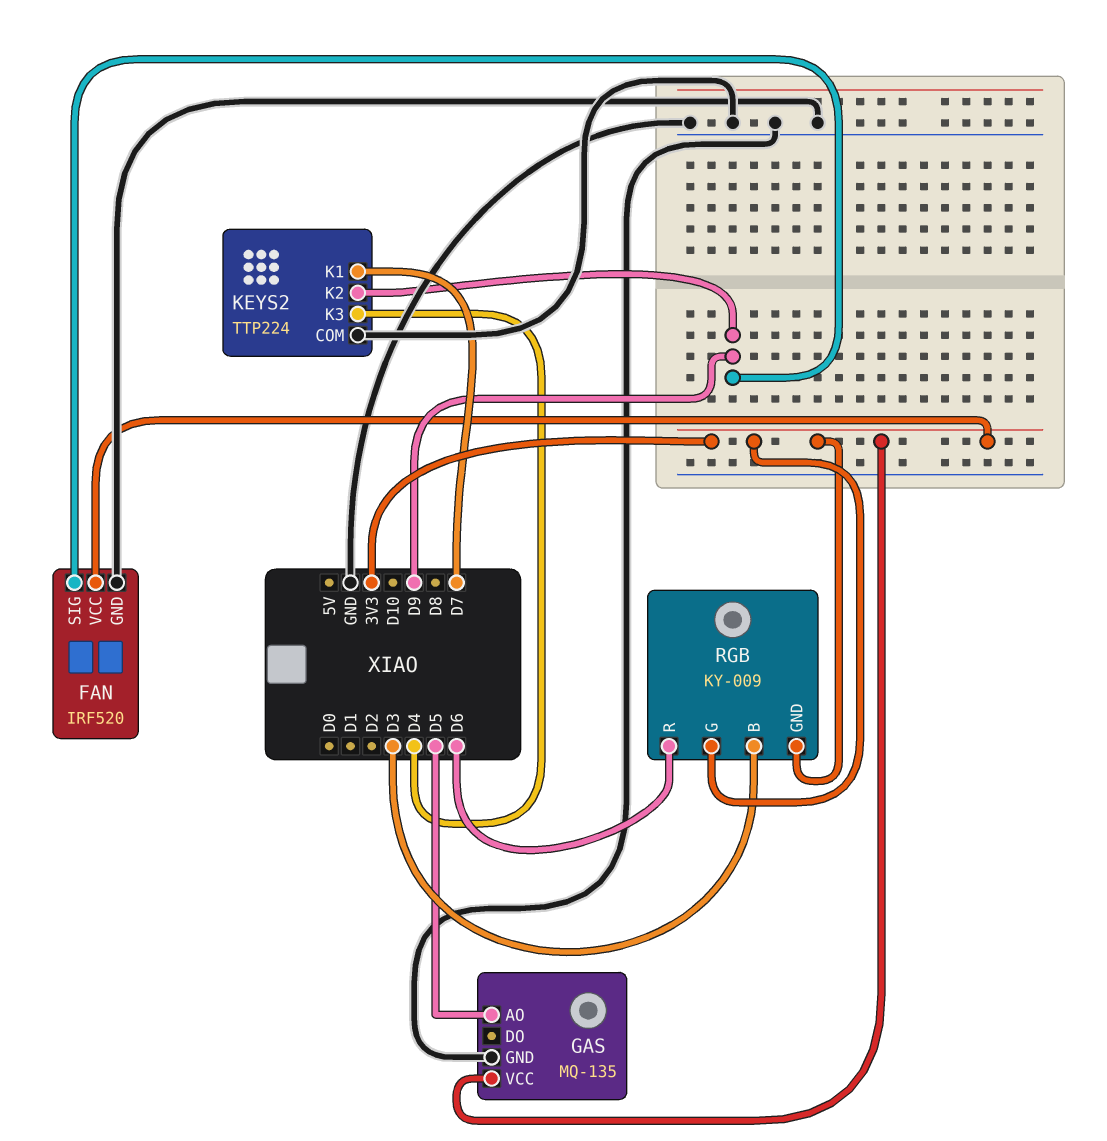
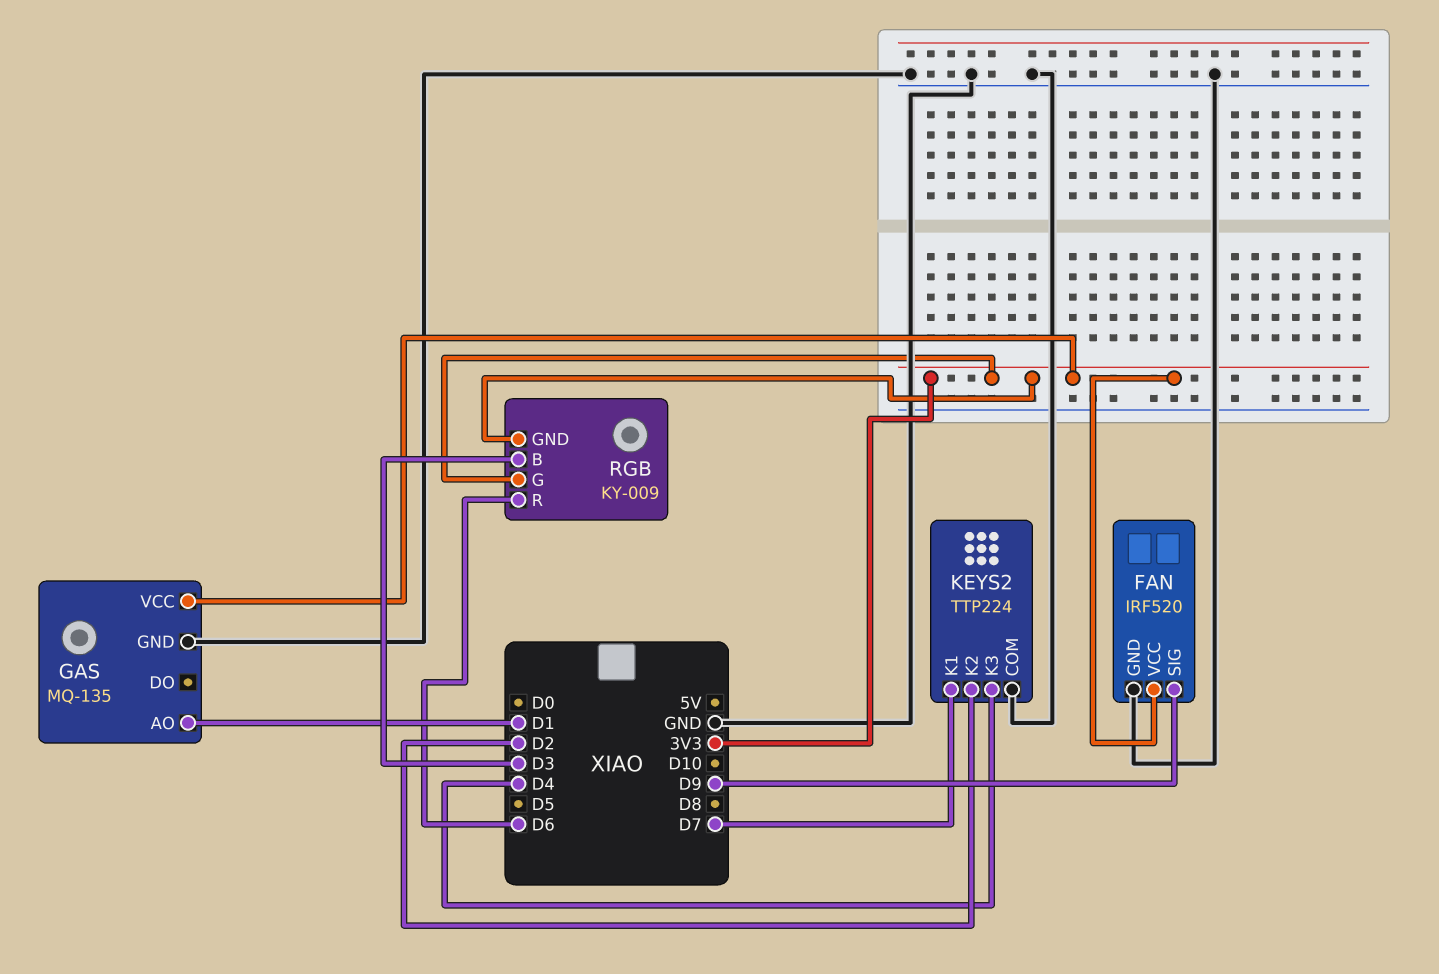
GAS pin AO: D5 -> D1
KEYS2 pin K2: D9 -> D2

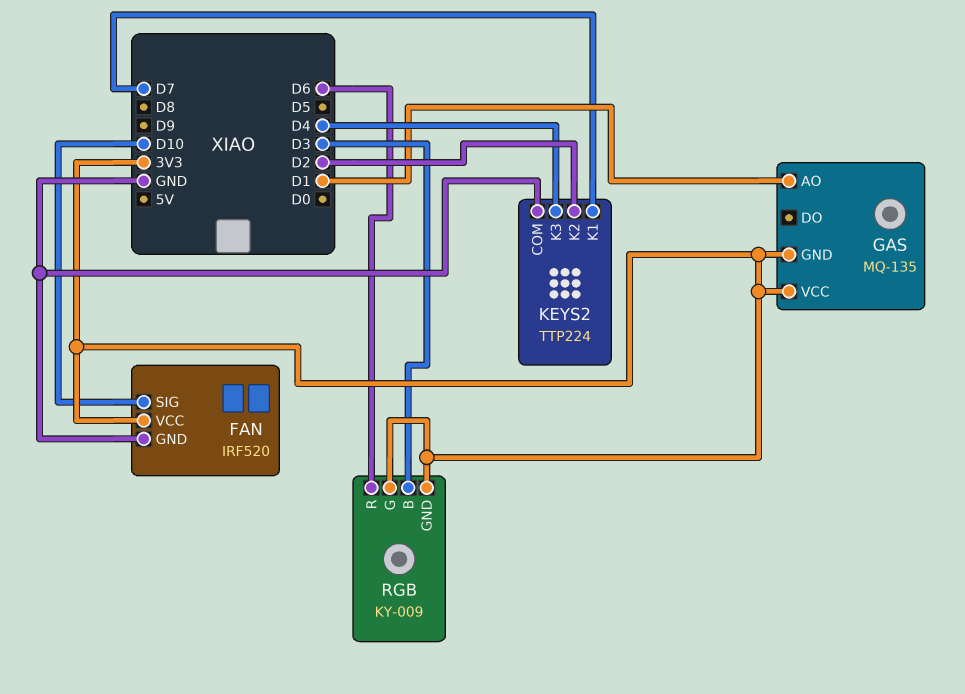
FAN pin SIG: D9 -> D10
GAS pin GND: GND -> 3V3

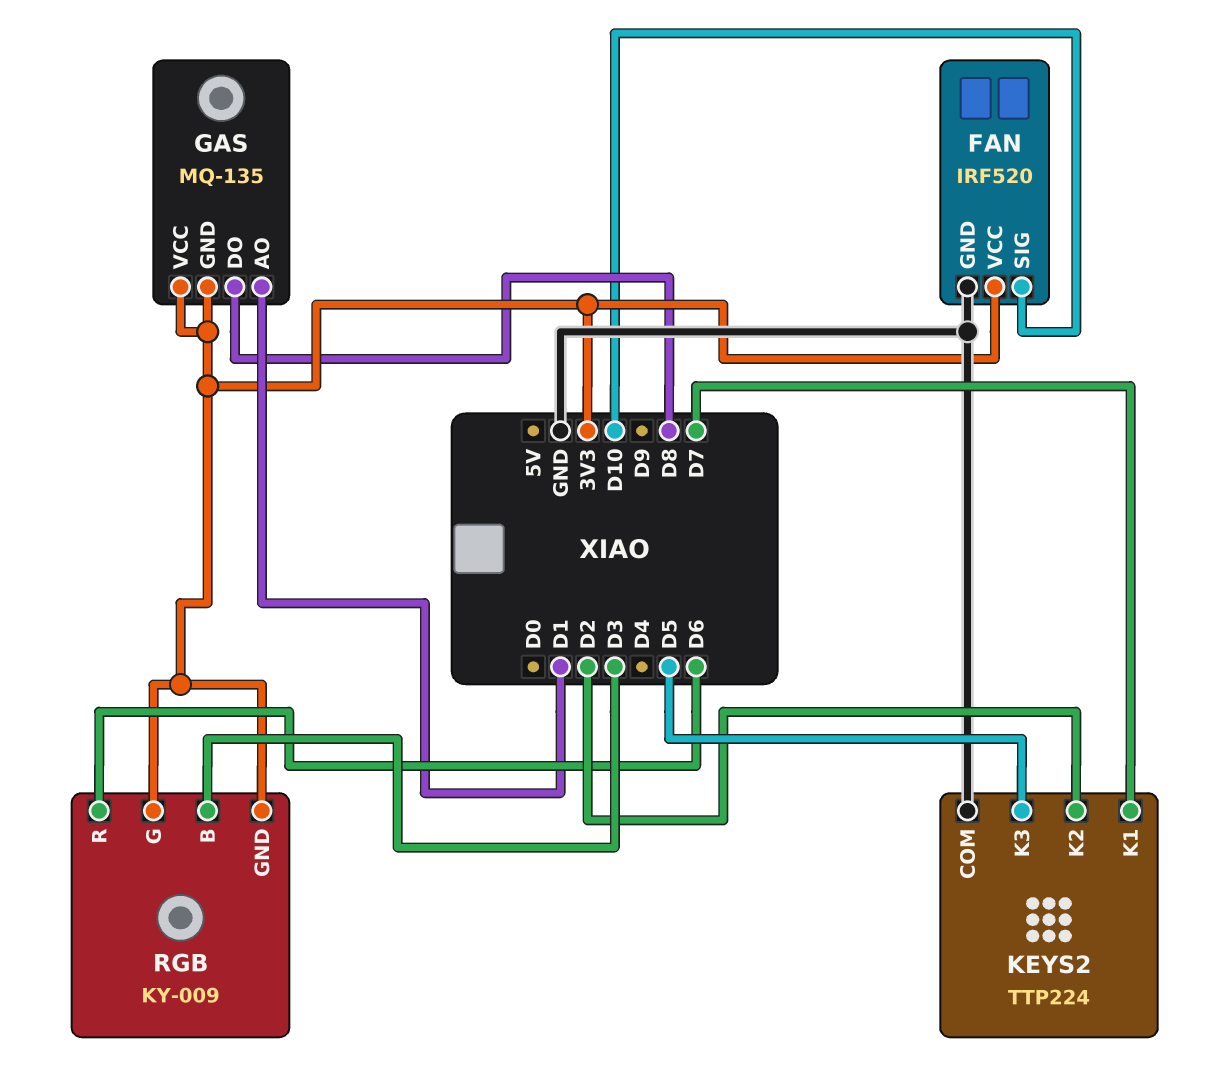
GAS pin DO: none -> D8
KEYS2 pin K3: D4 -> D5

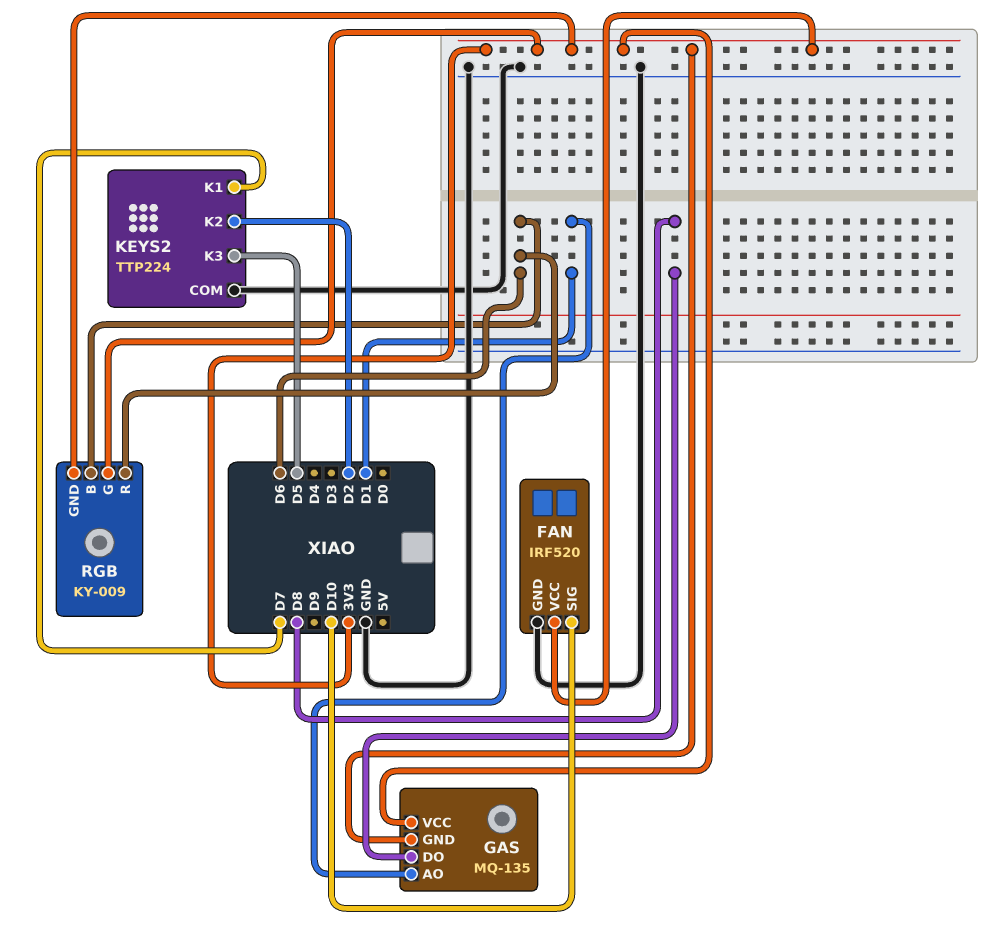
RGB pin B: D3 -> D6

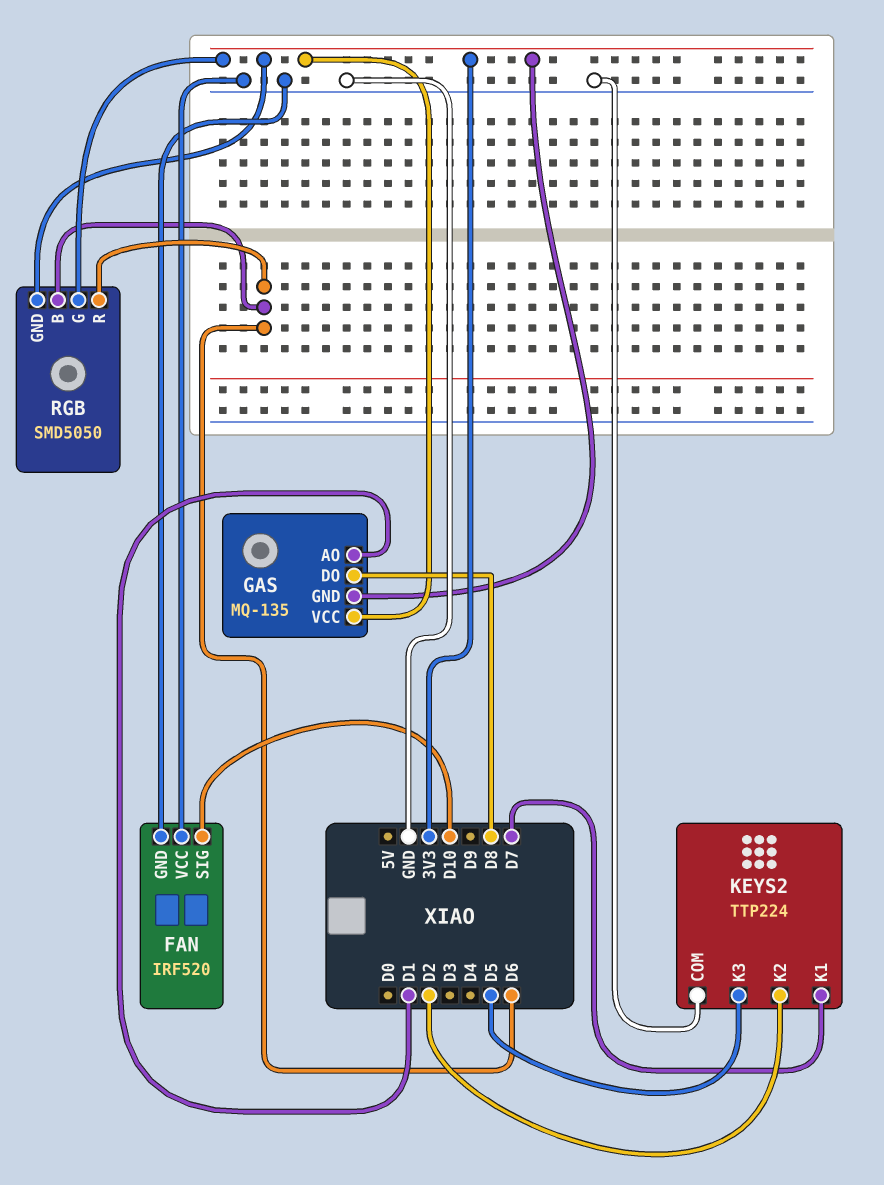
FAN pin VCC: 3V3 -> GND
RGB: KY-009 -> SMD5050

